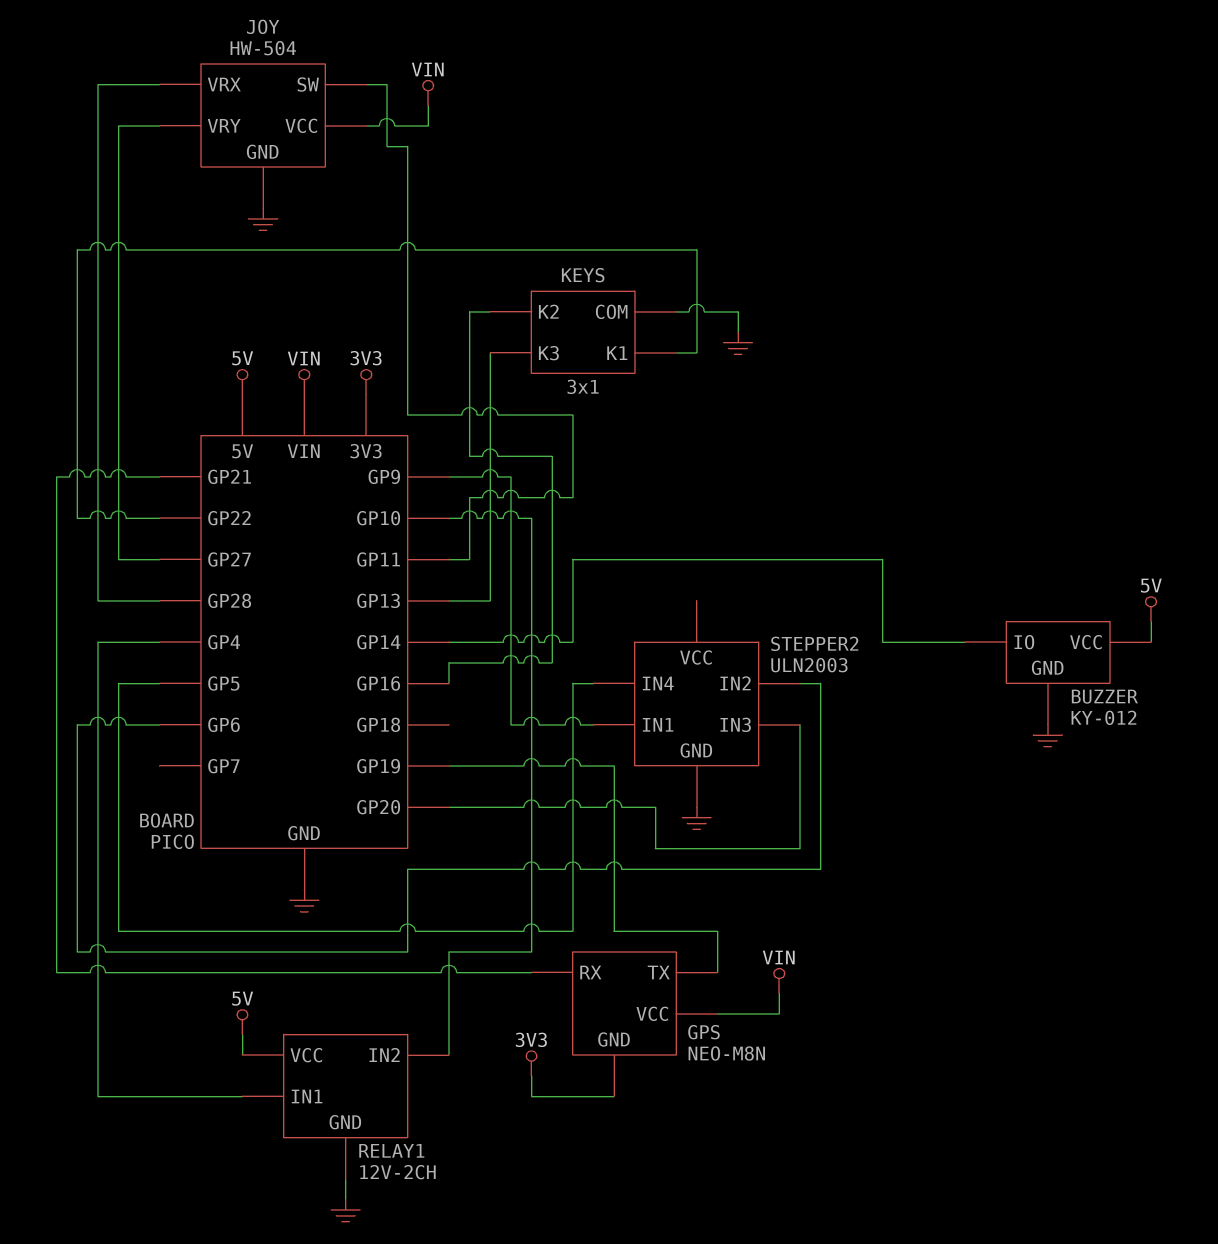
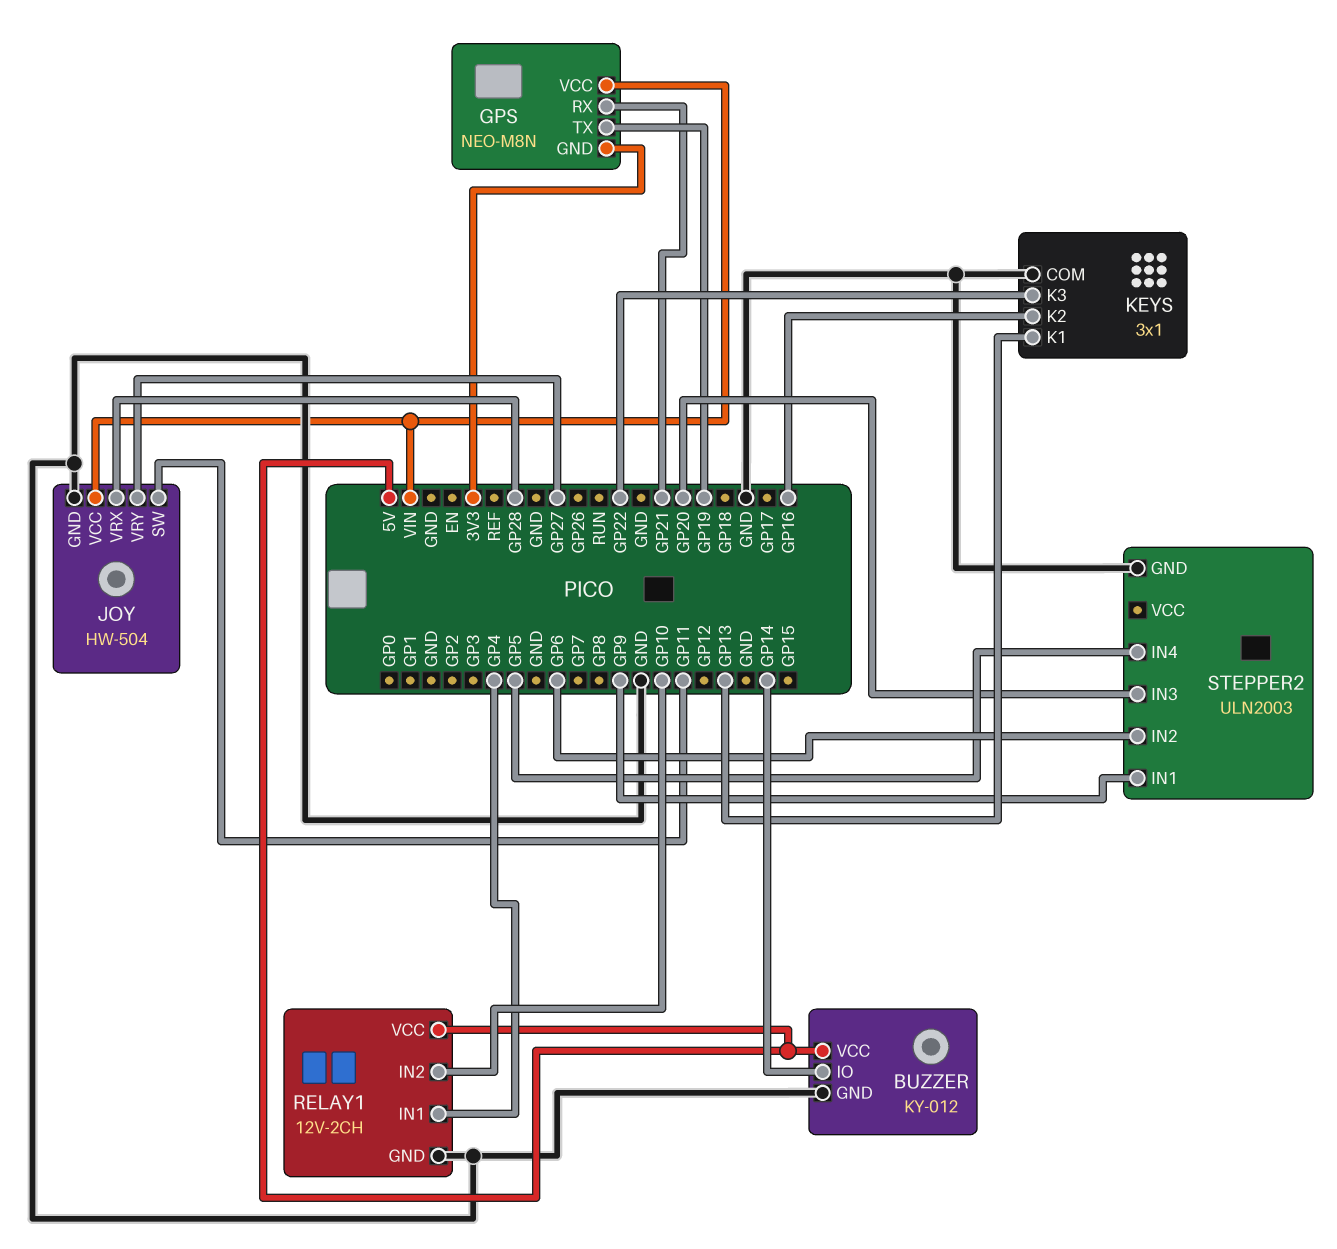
KEYS pin K1: GP22 -> GP13
KEYS pin K3: GP13 -> GP22

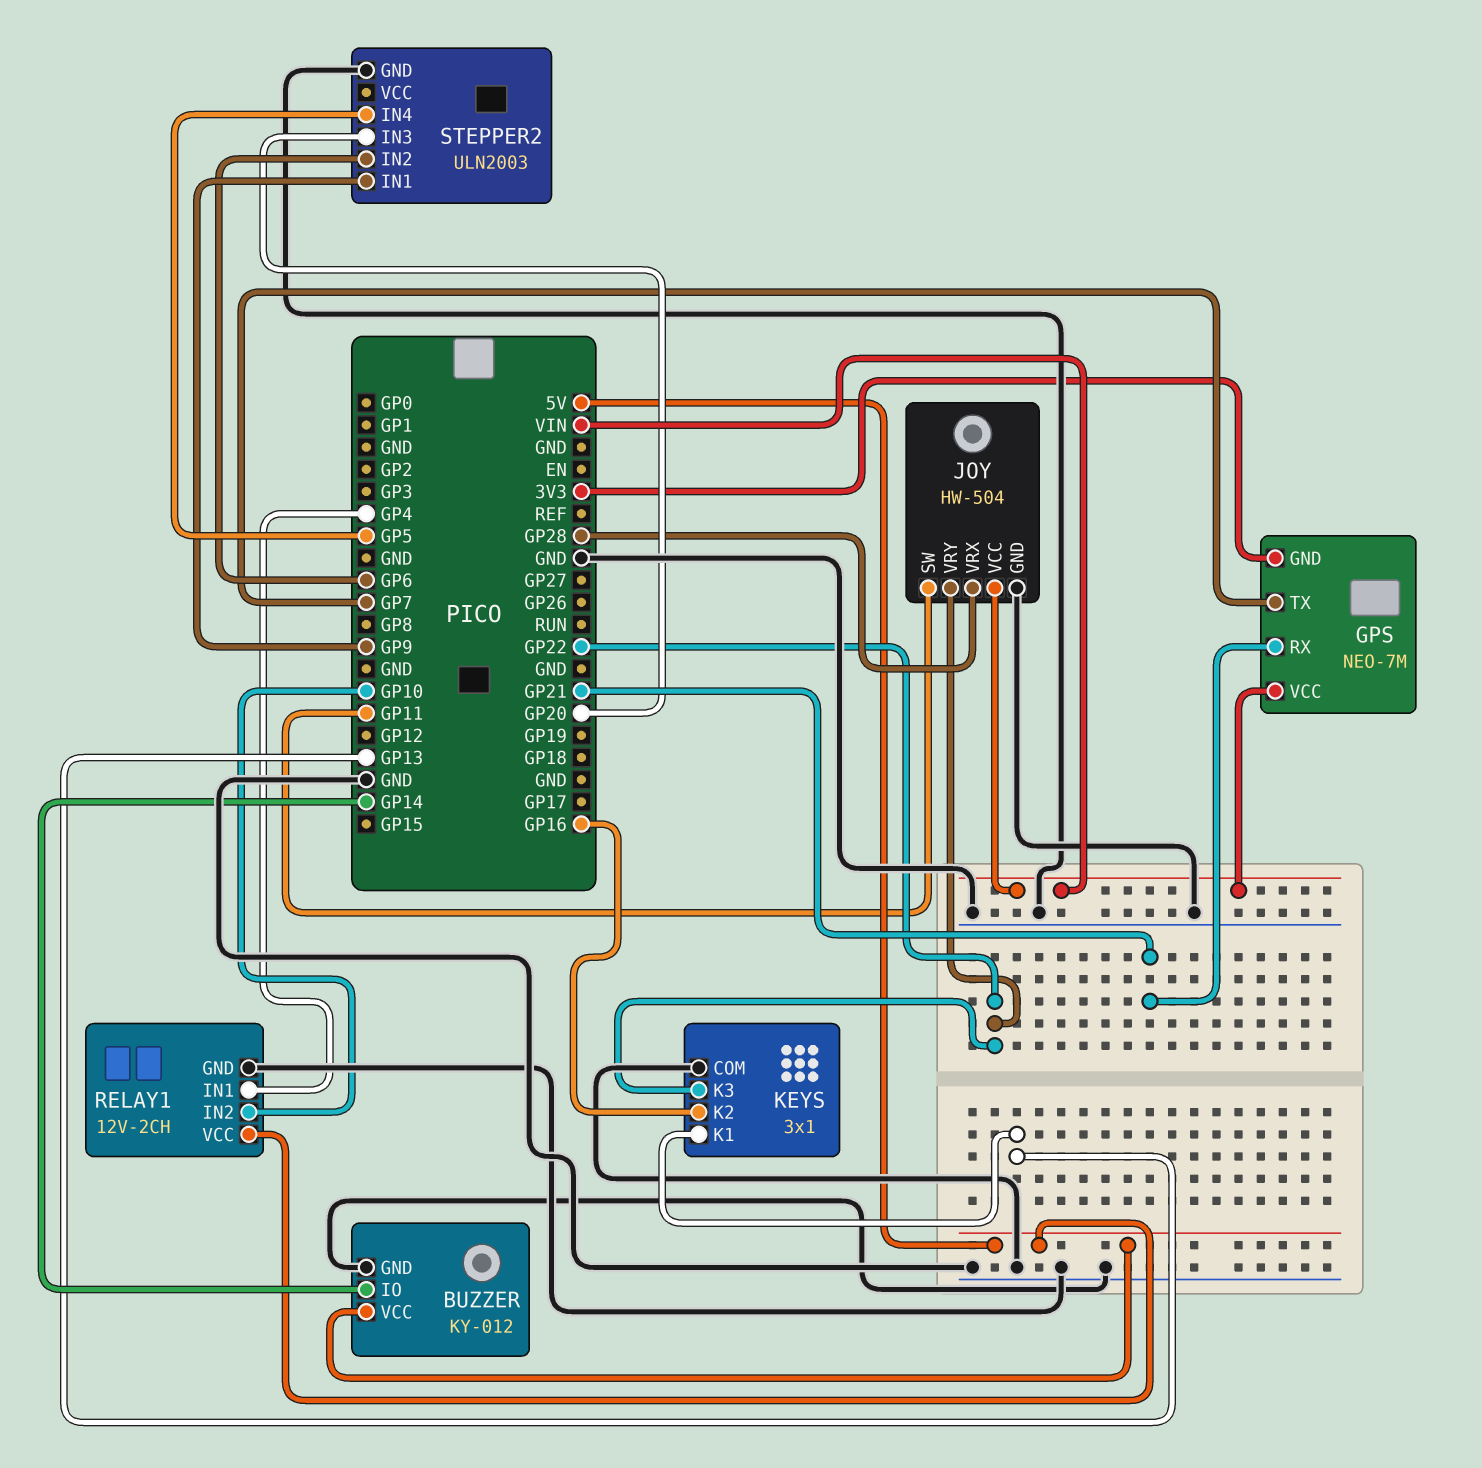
GPS: NEO-M8N -> NEO-7M
GPS pin TX: GP19 -> GP7
JOY pin VRY: GP27 -> GP22

